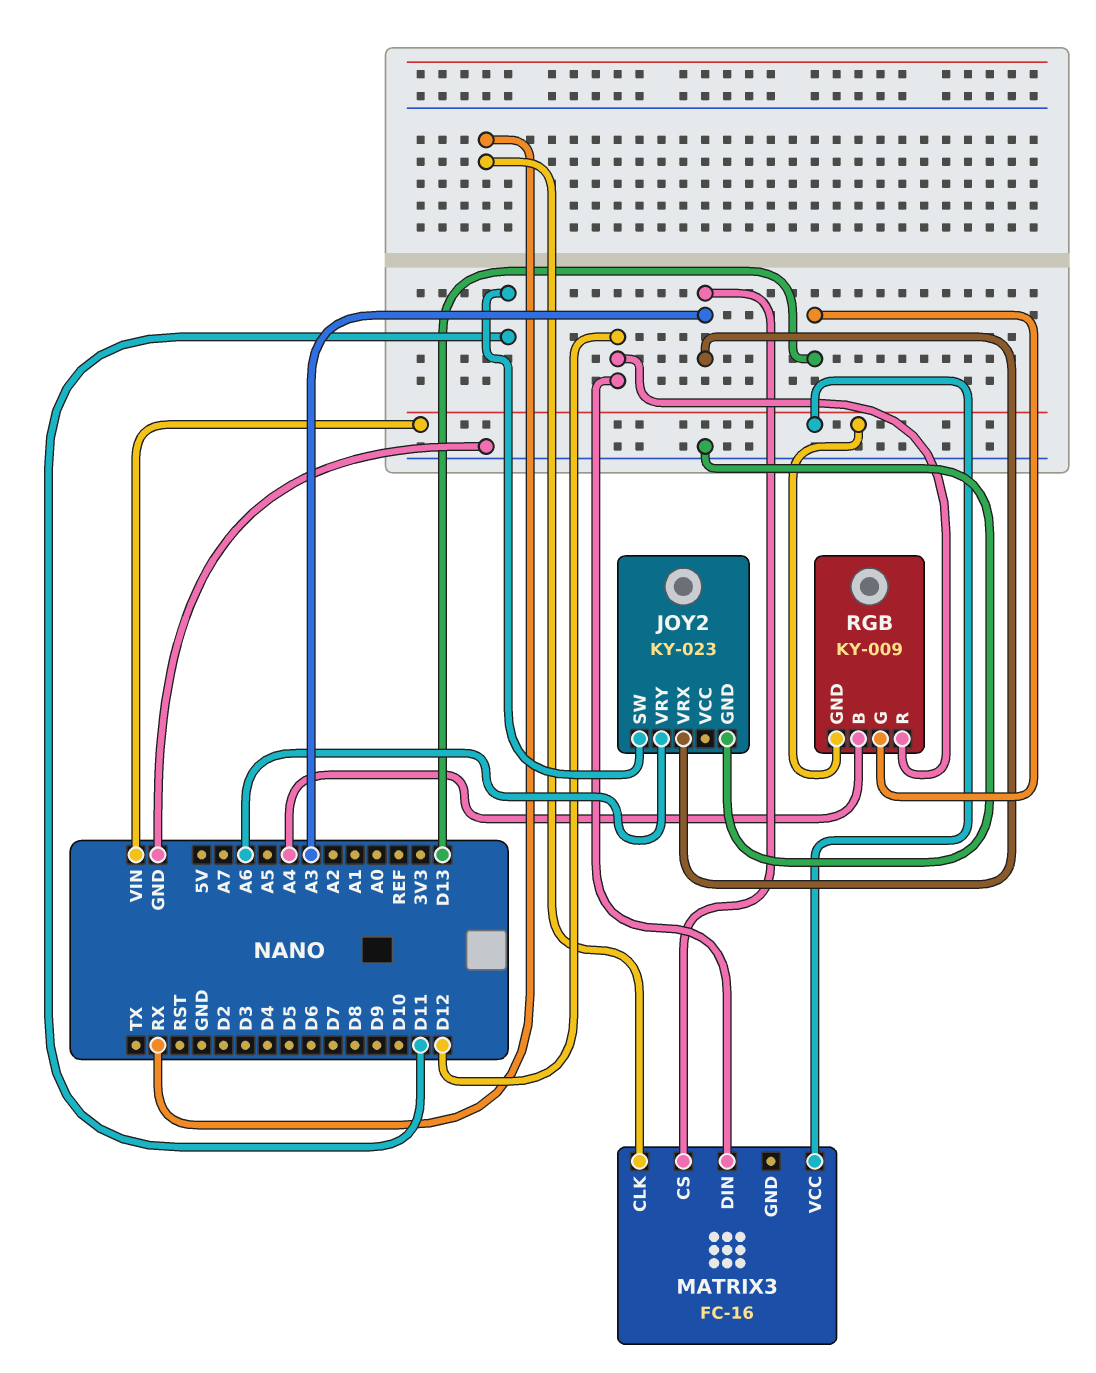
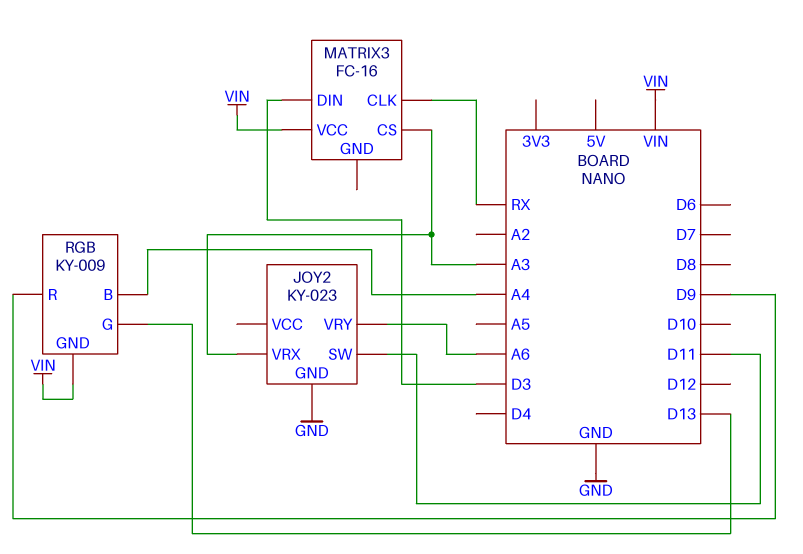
MATRIX3 pin DIN: D12 -> D3
RGB pin R: D12 -> D9

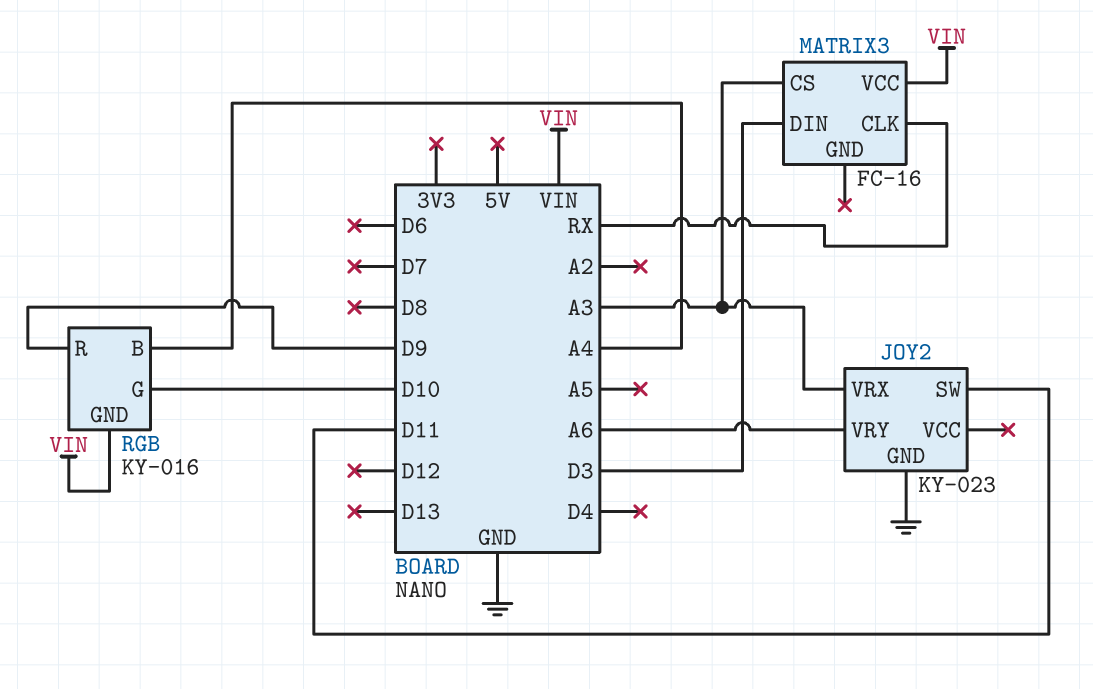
RGB: KY-009 -> KY-016
RGB pin G: D13 -> D10

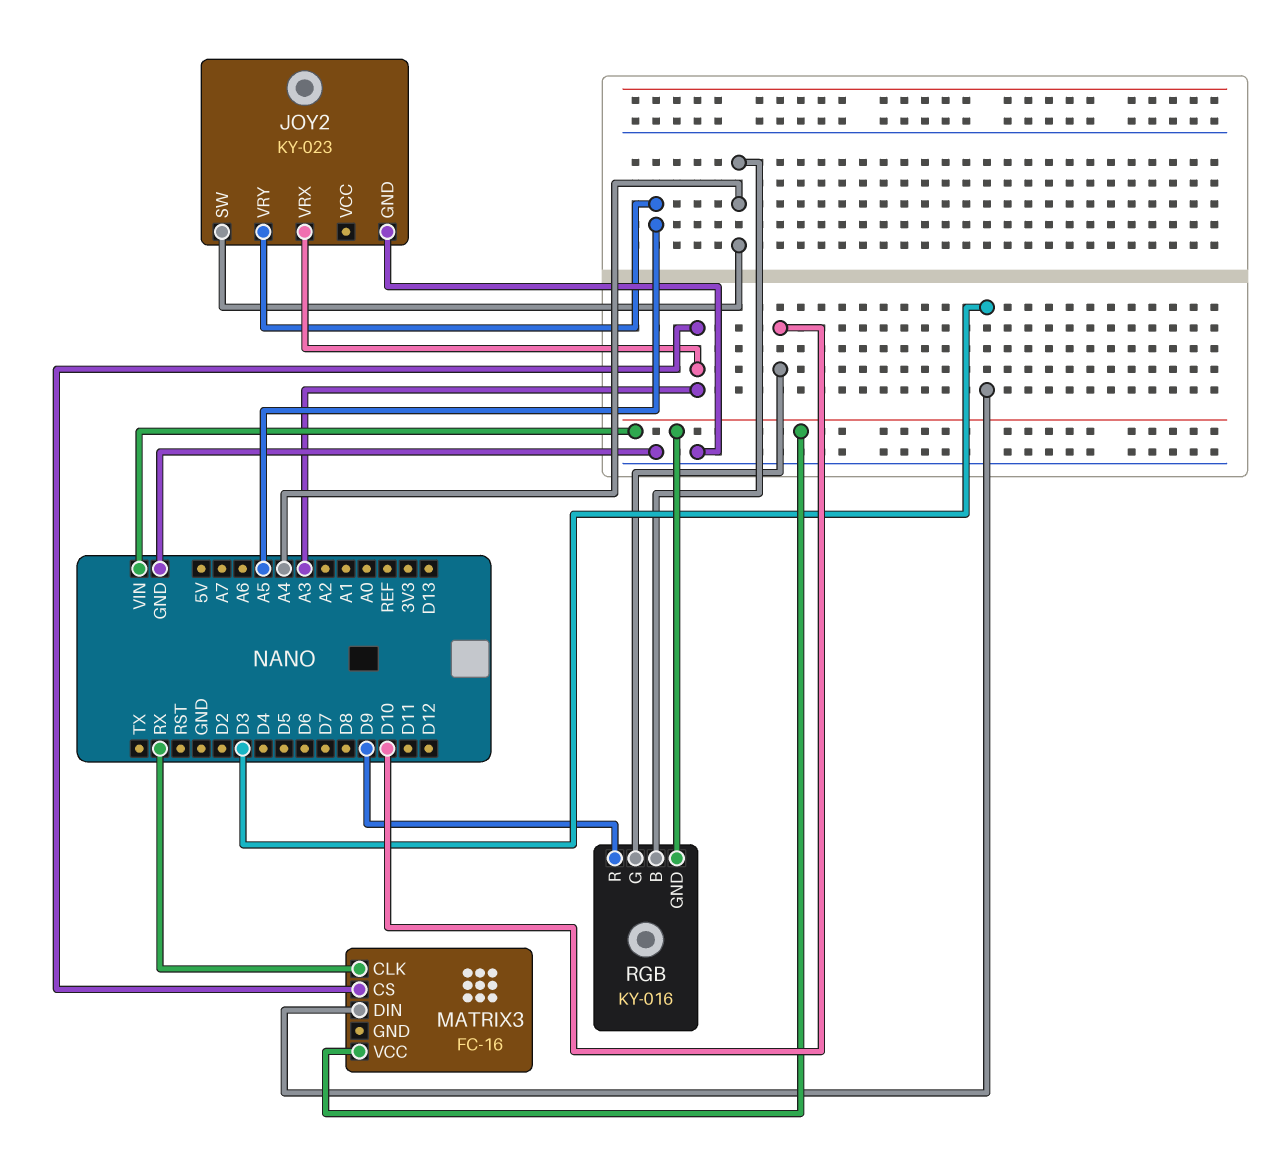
JOY2 pin SW: D11 -> A4
JOY2 pin VRY: A6 -> A5

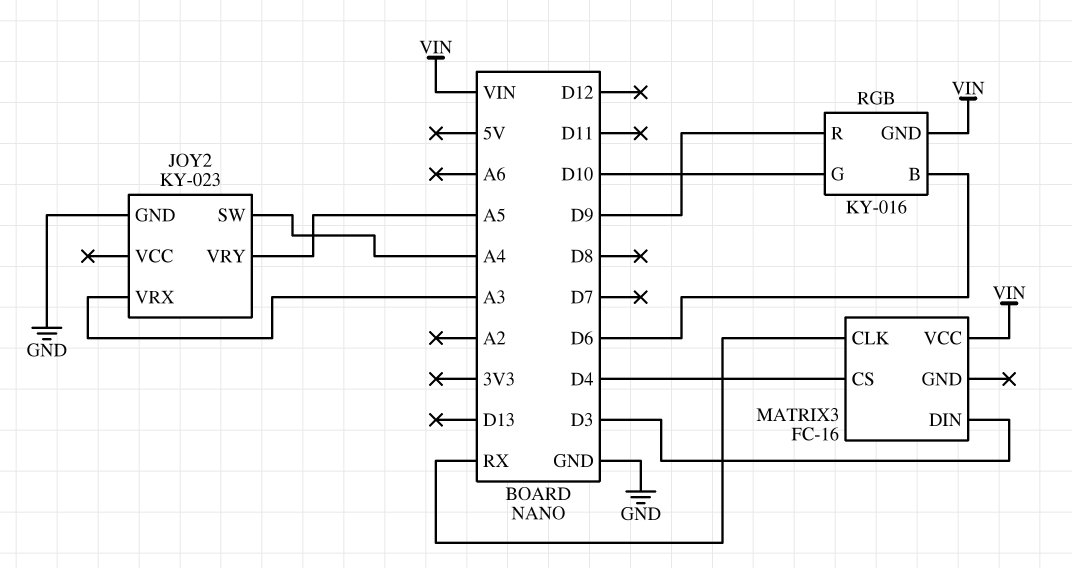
MATRIX3 pin CS: A3 -> D4
RGB pin B: A4 -> D6

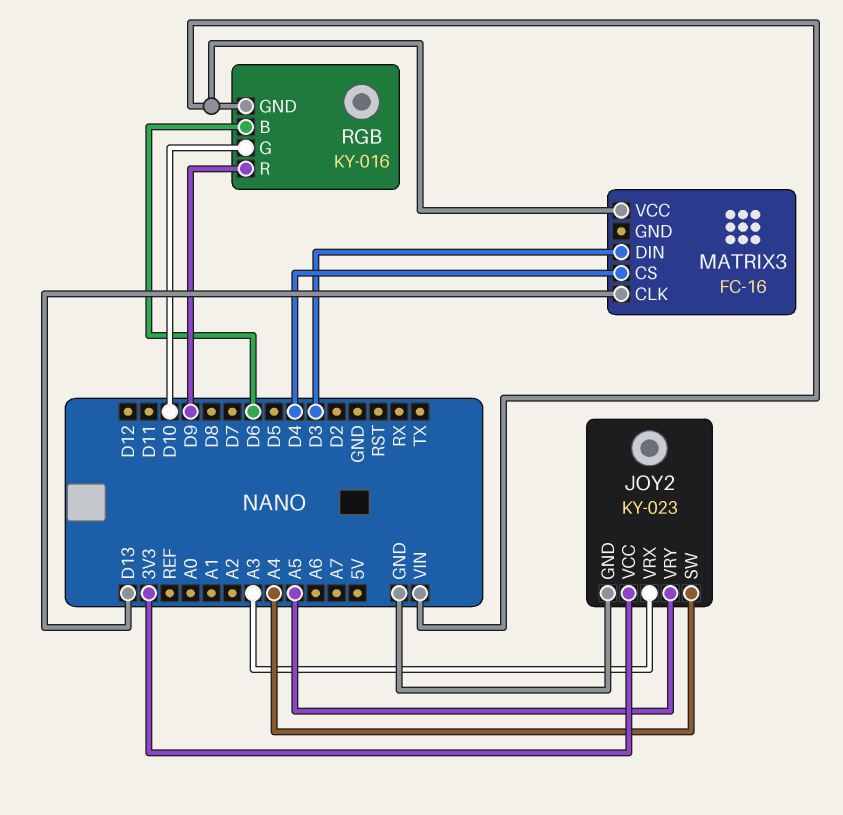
JOY2 pin VCC: none -> 3V3
MATRIX3 pin CLK: RX -> D13

